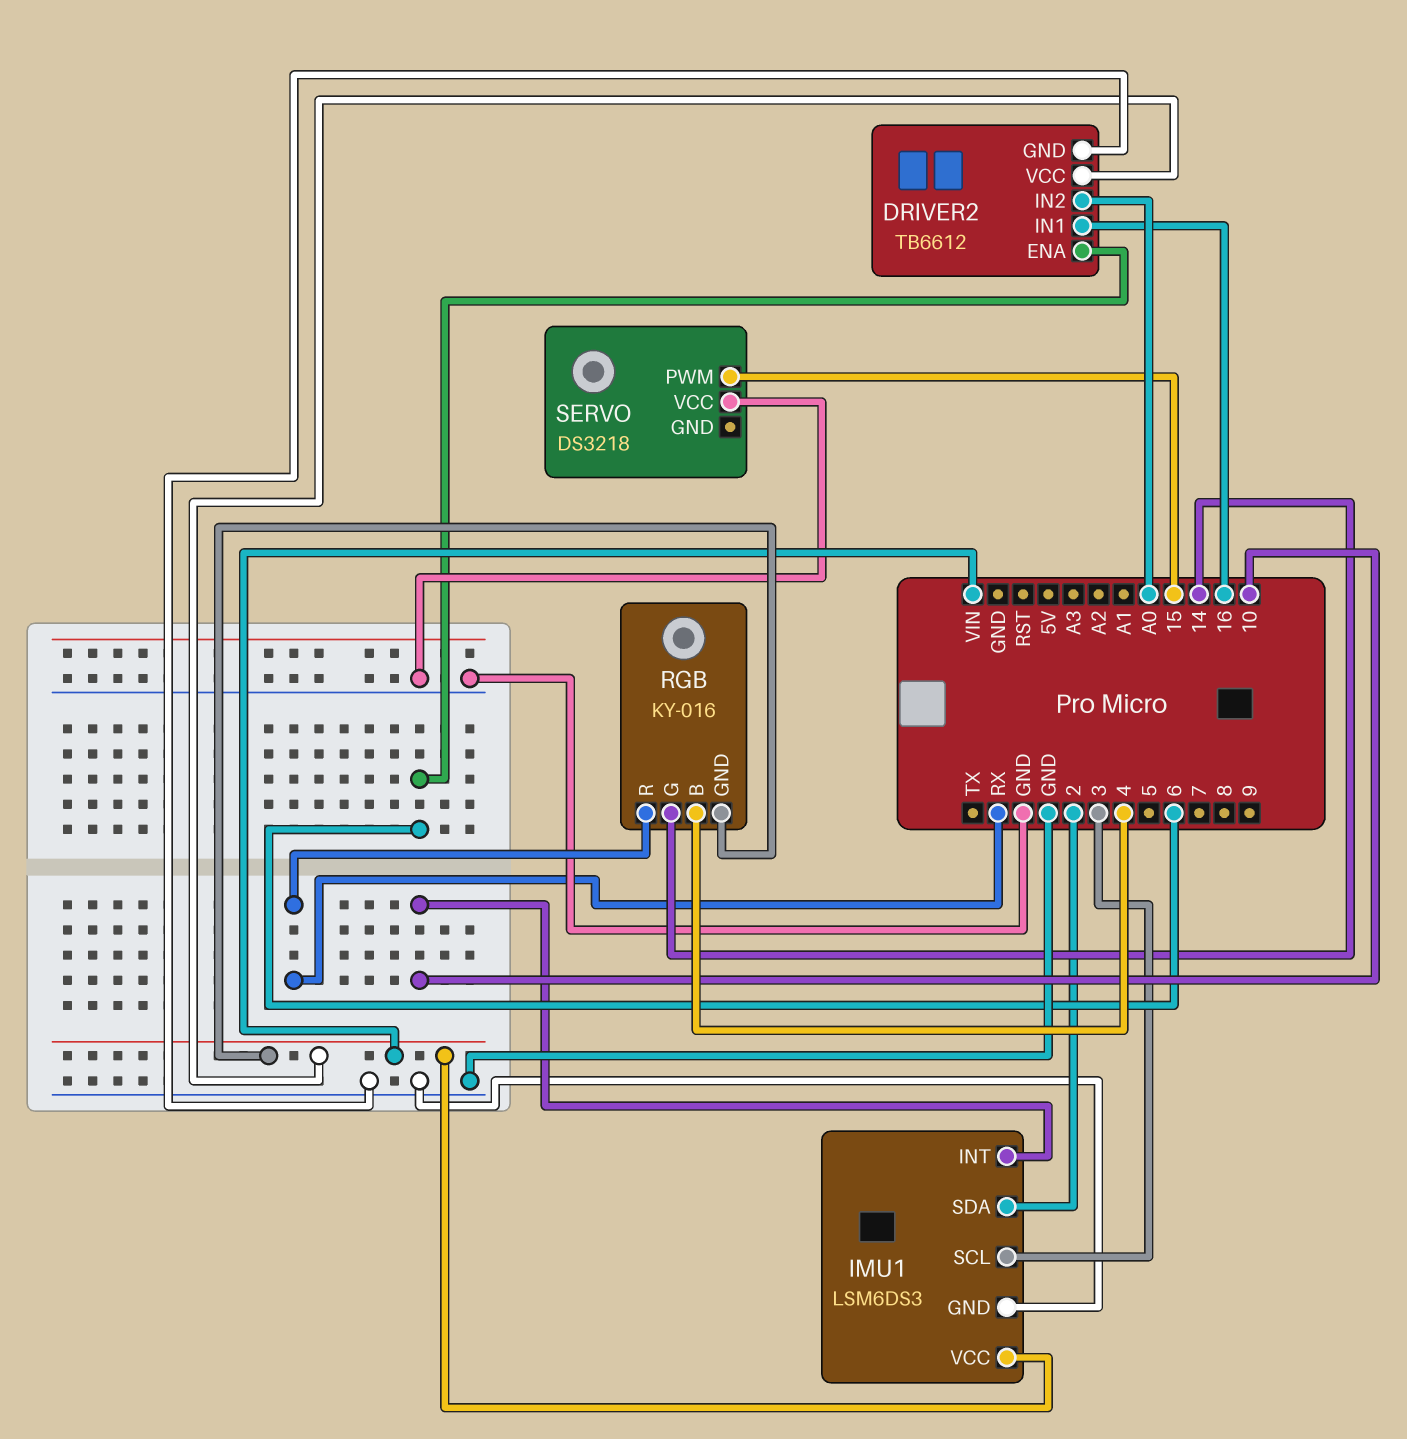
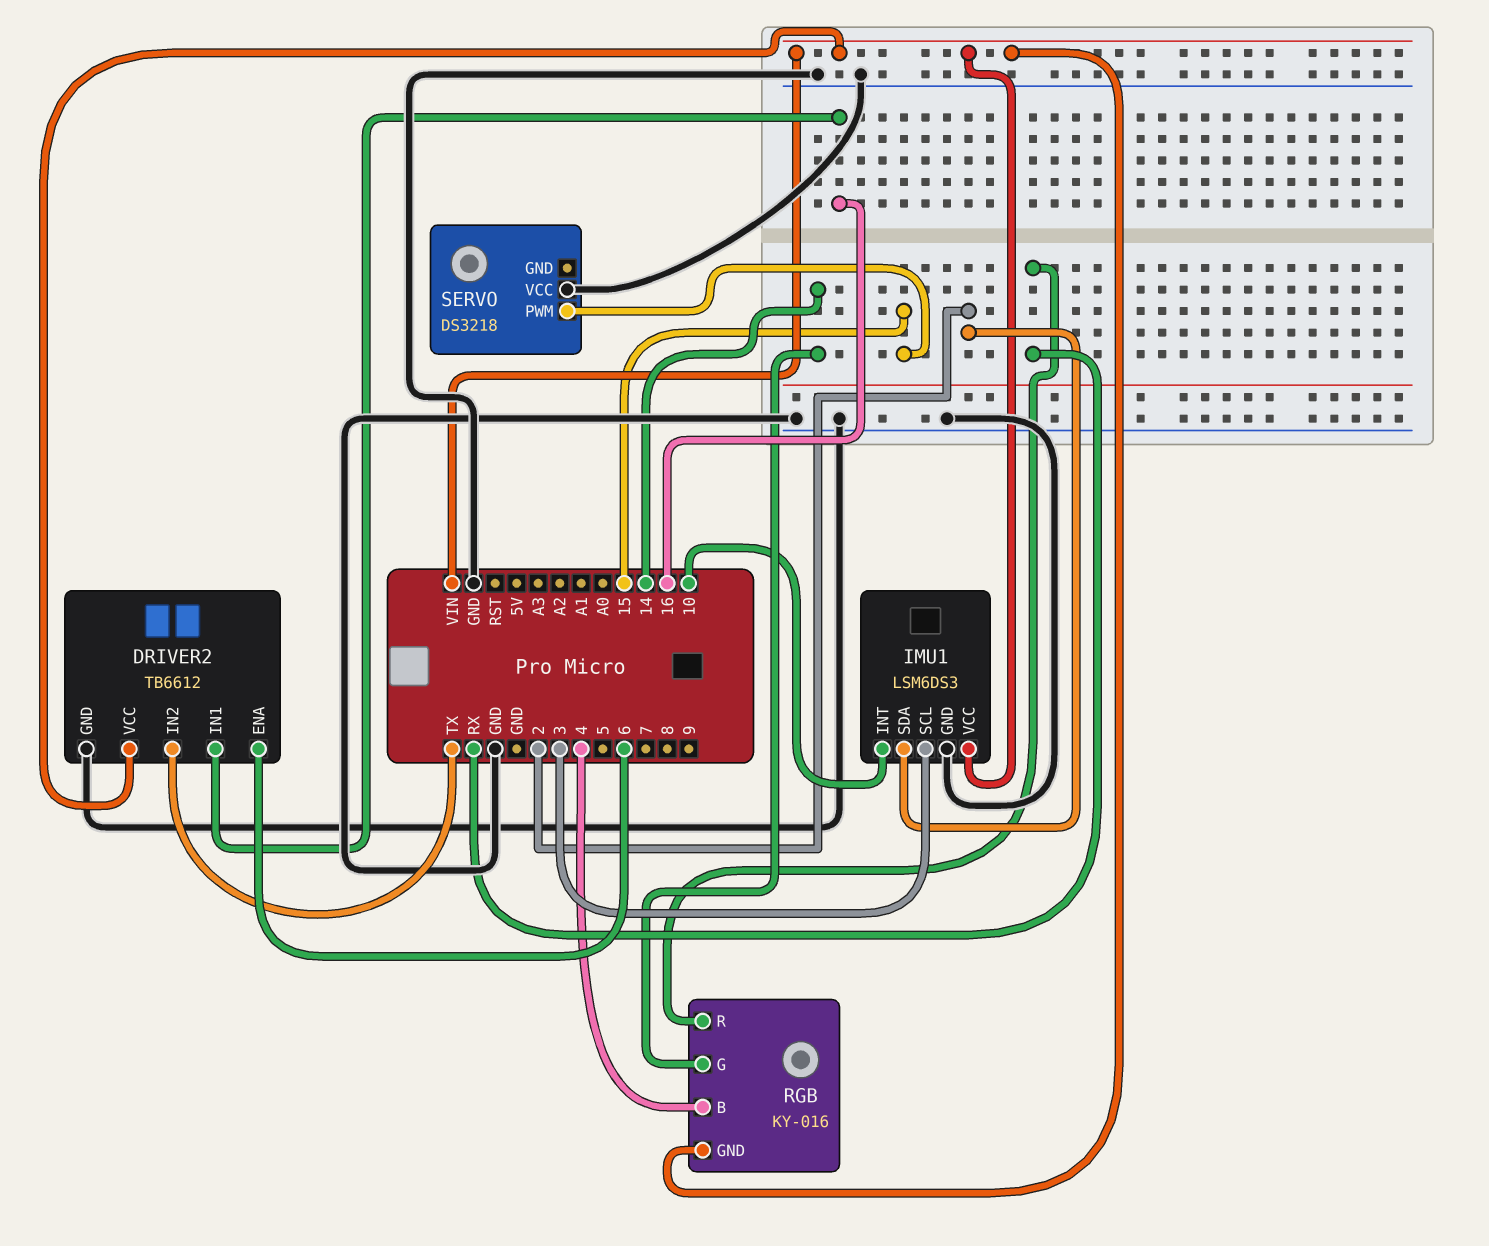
DRIVER2 pin IN2: A0 -> TX

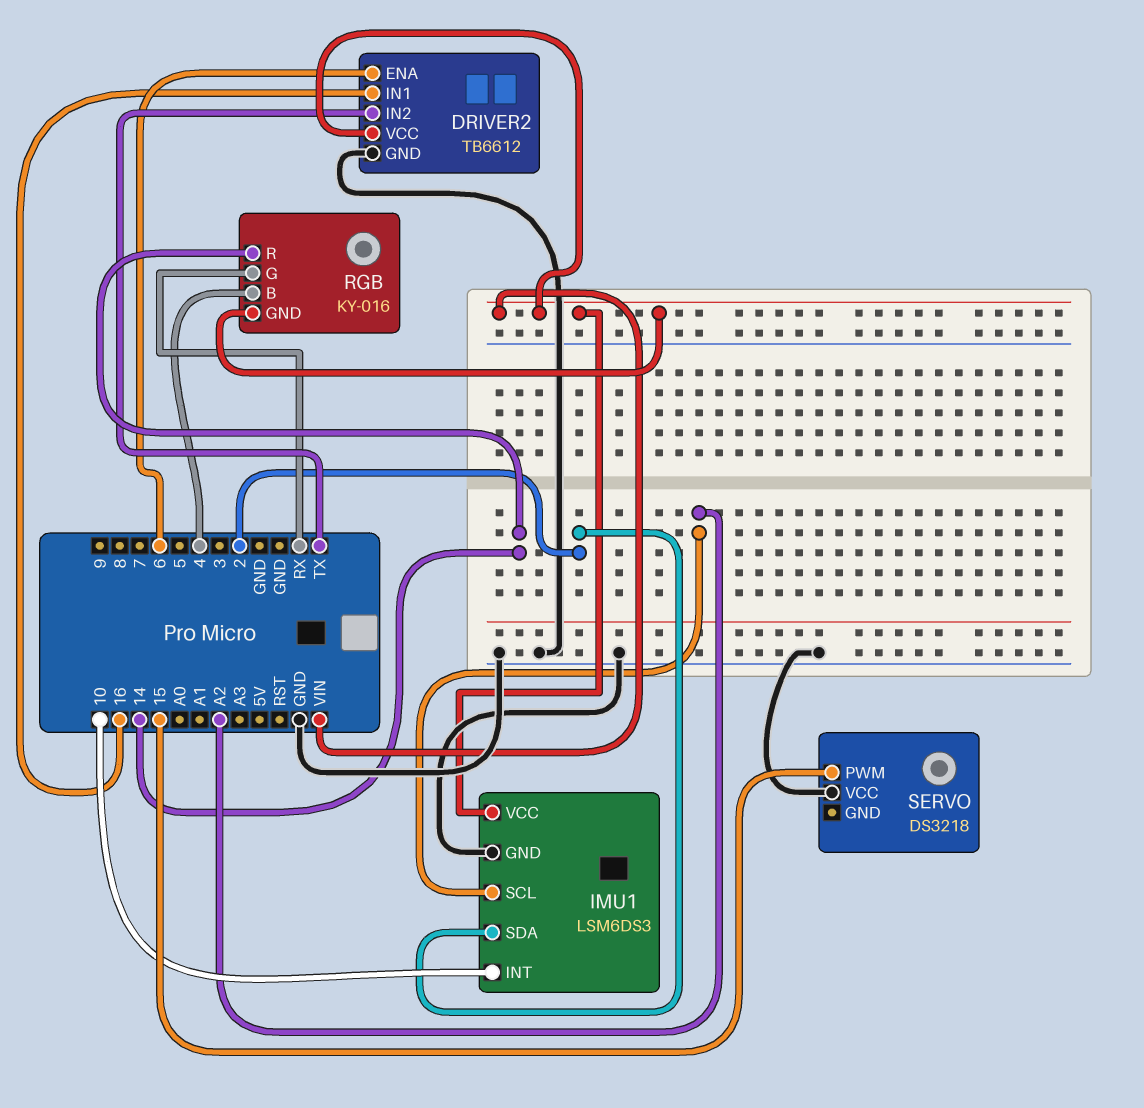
IMU1 pin SCL: 3 -> A2
RGB pin G: 14 -> RX
RGB pin R: RX -> 14

